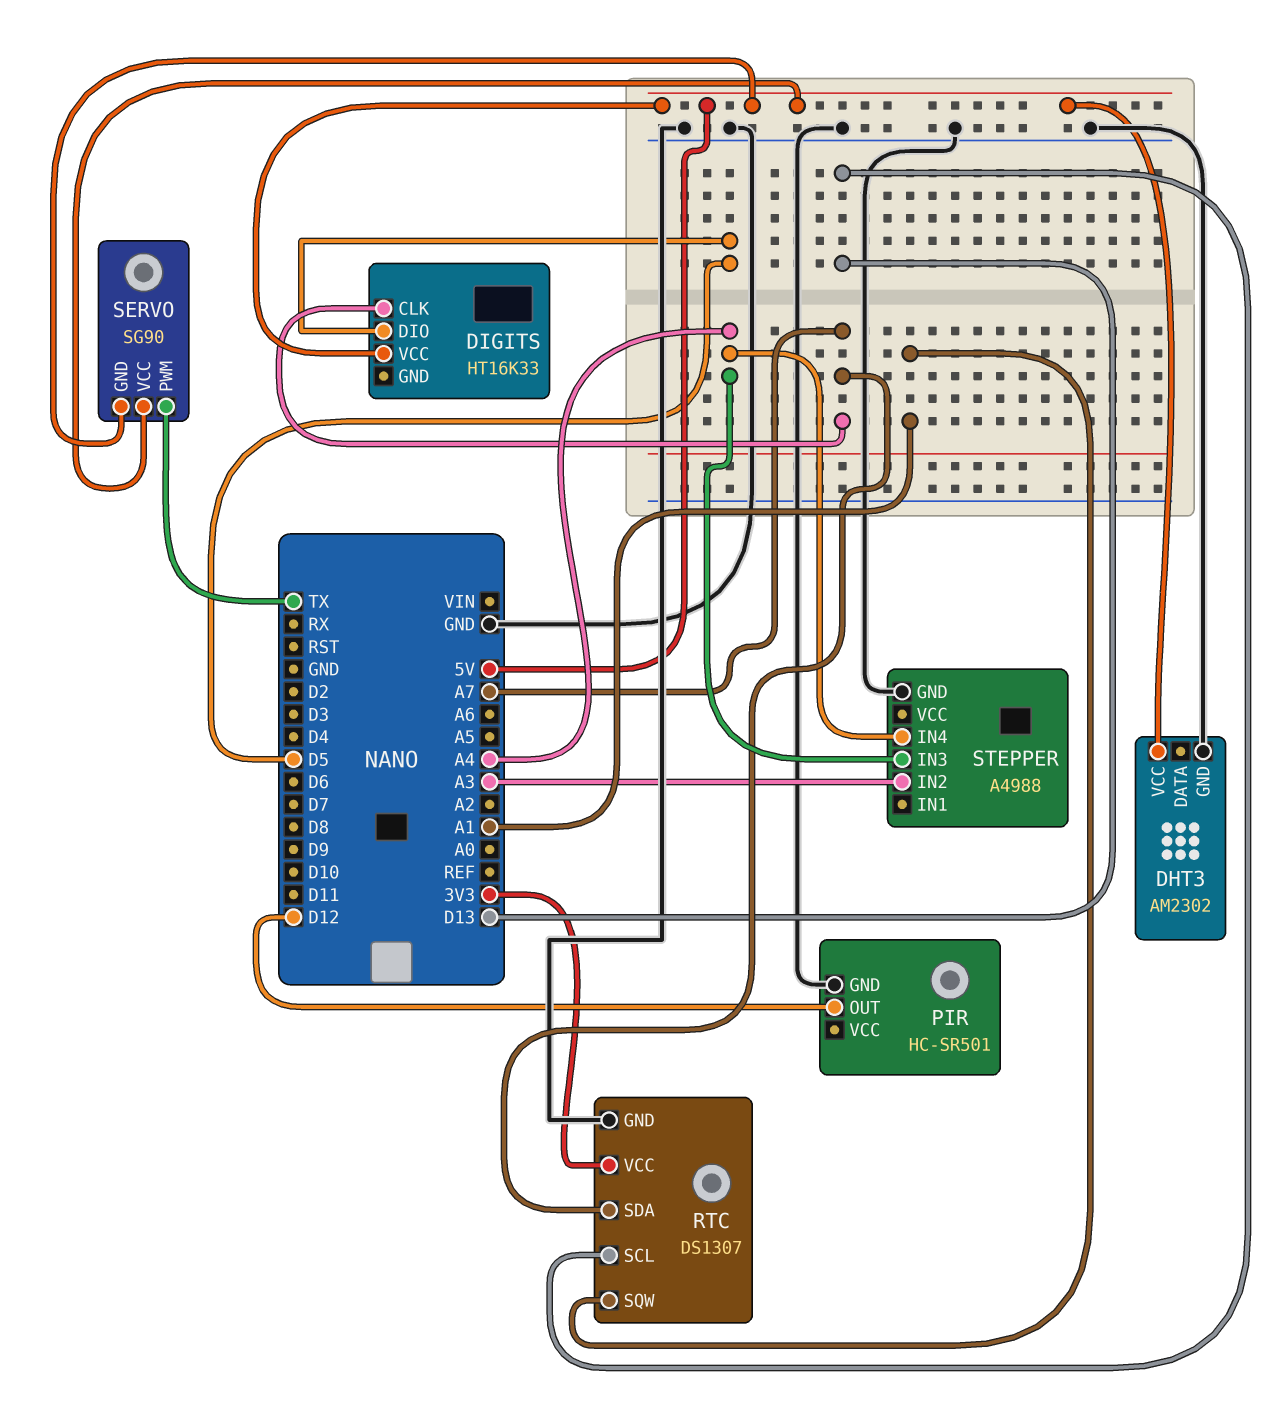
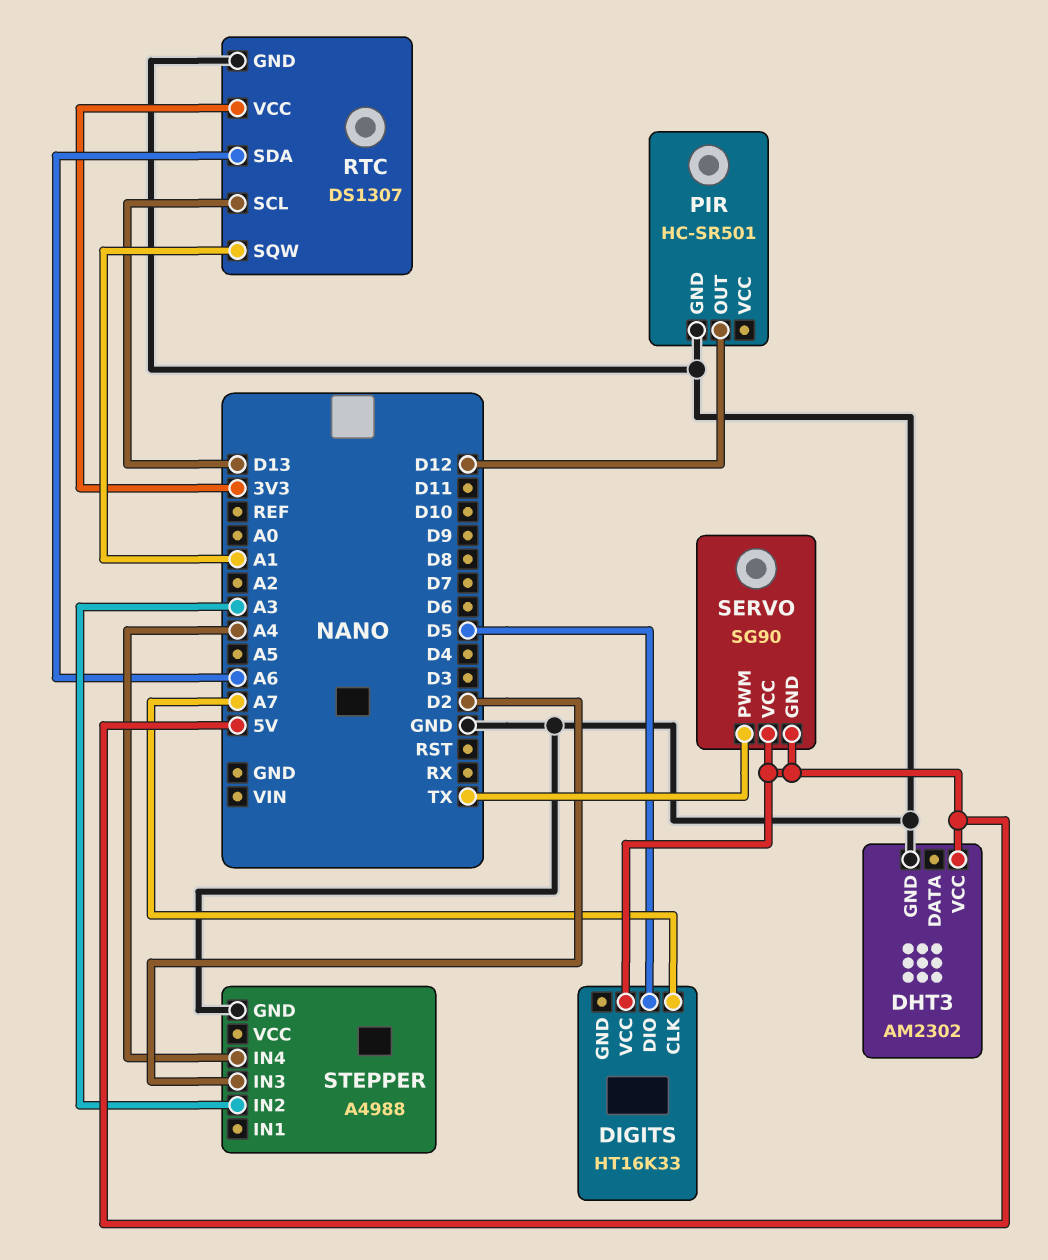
RTC pin SDA: A7 -> A6
STEPPER pin IN3: A4 -> D2

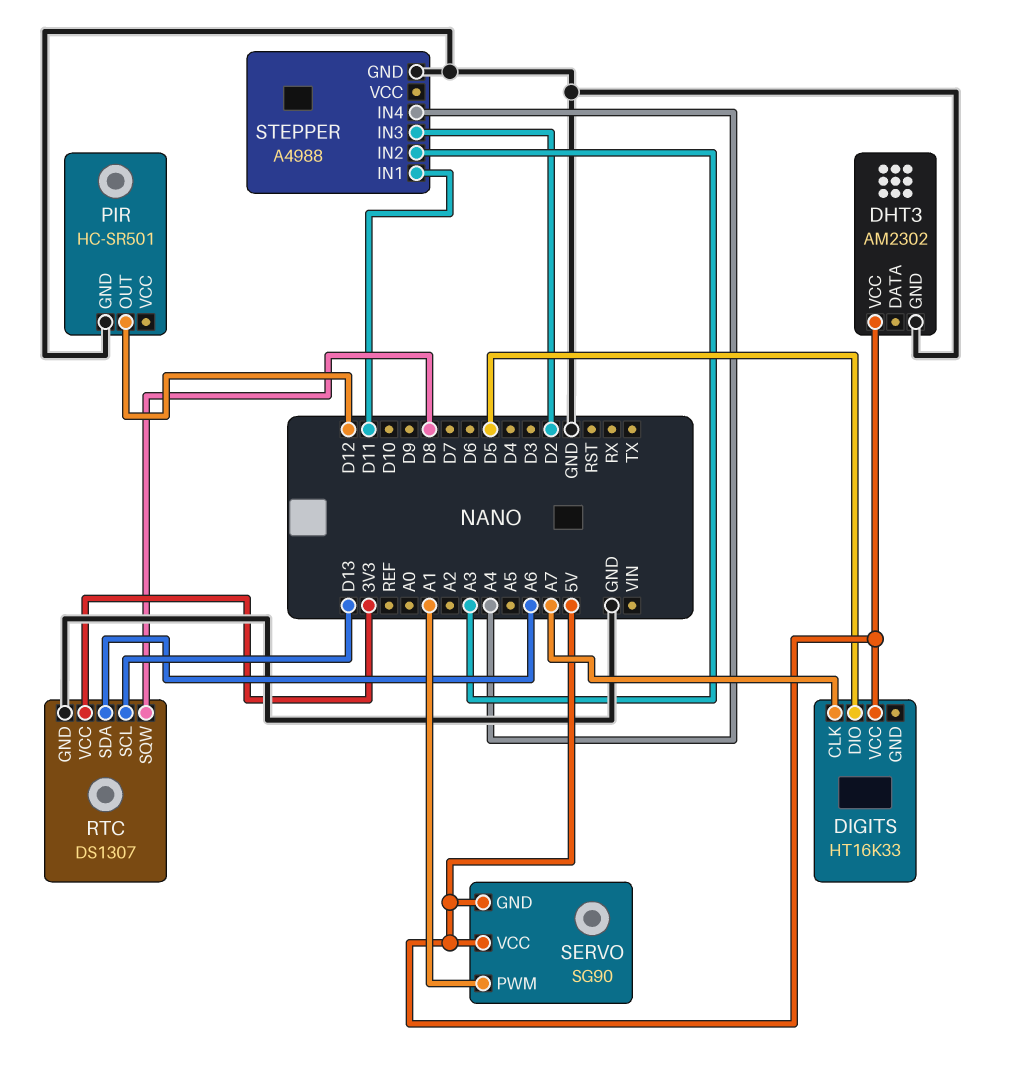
RTC pin SQW: A1 -> D8
SERVO pin PWM: TX -> A1
STEPPER pin IN1: none -> D11

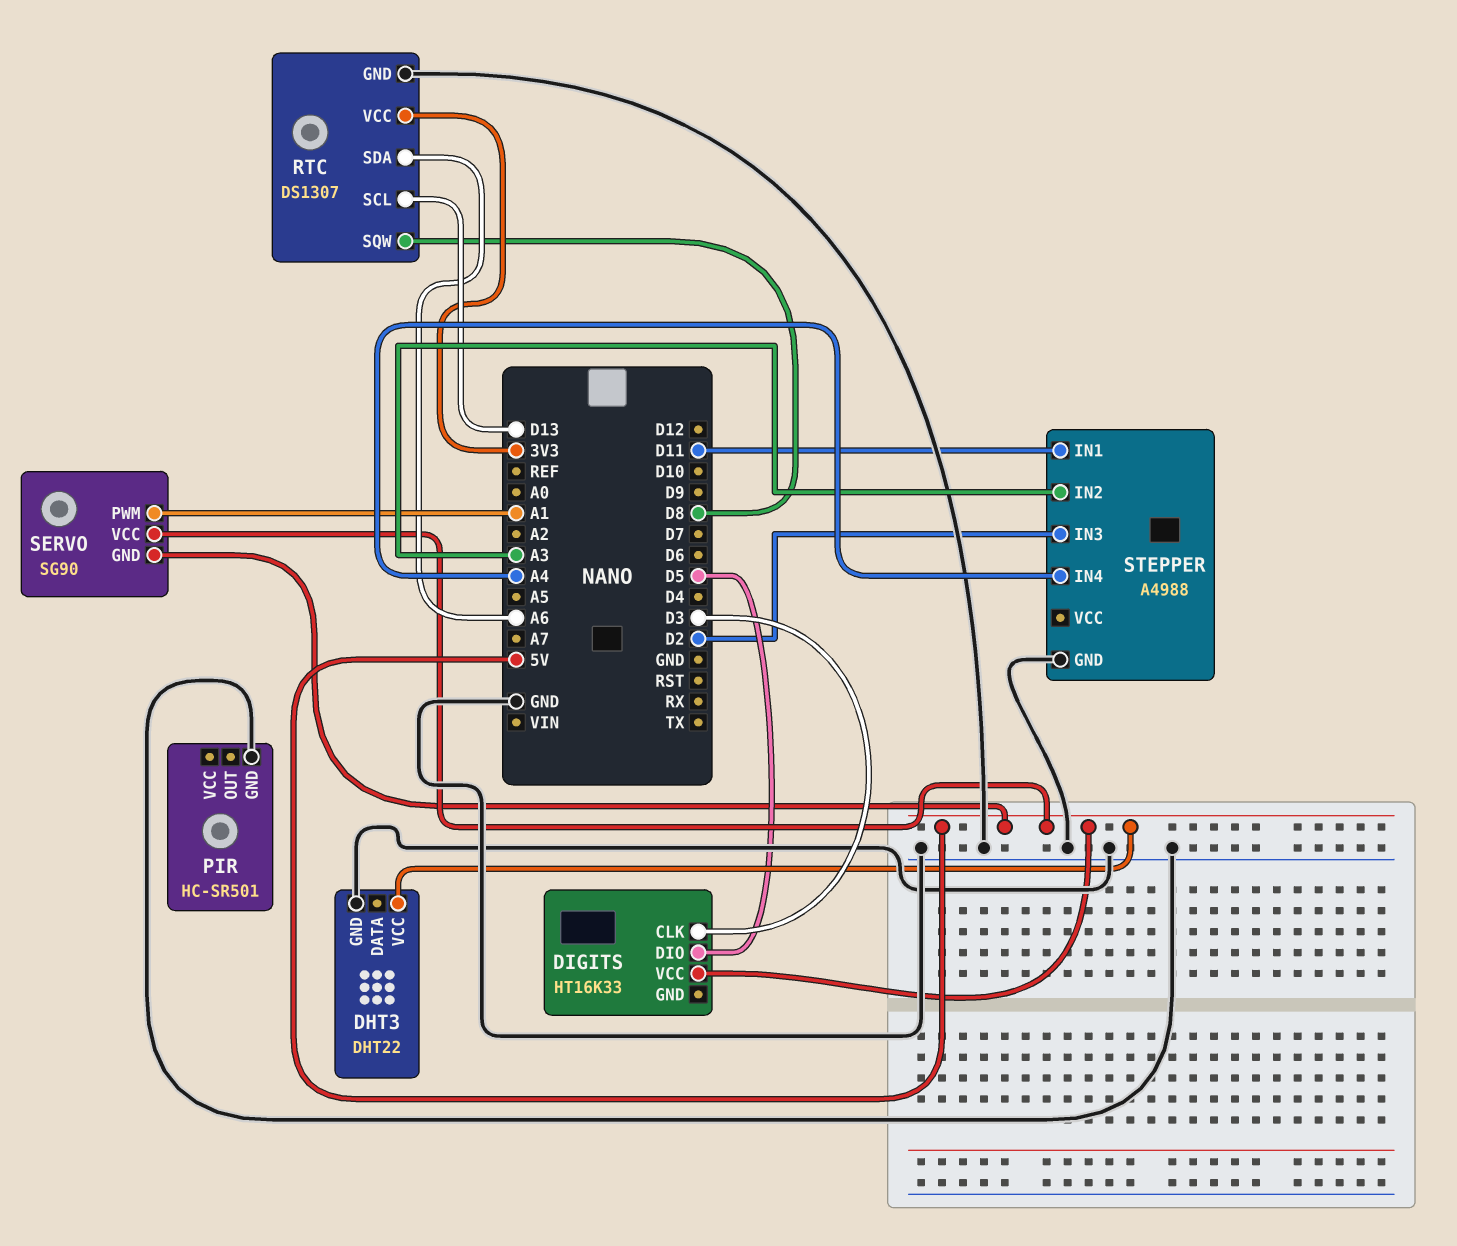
DHT3: AM2302 -> DHT22
DIGITS pin CLK: A7 -> D3
PIR pin OUT: D12 -> none

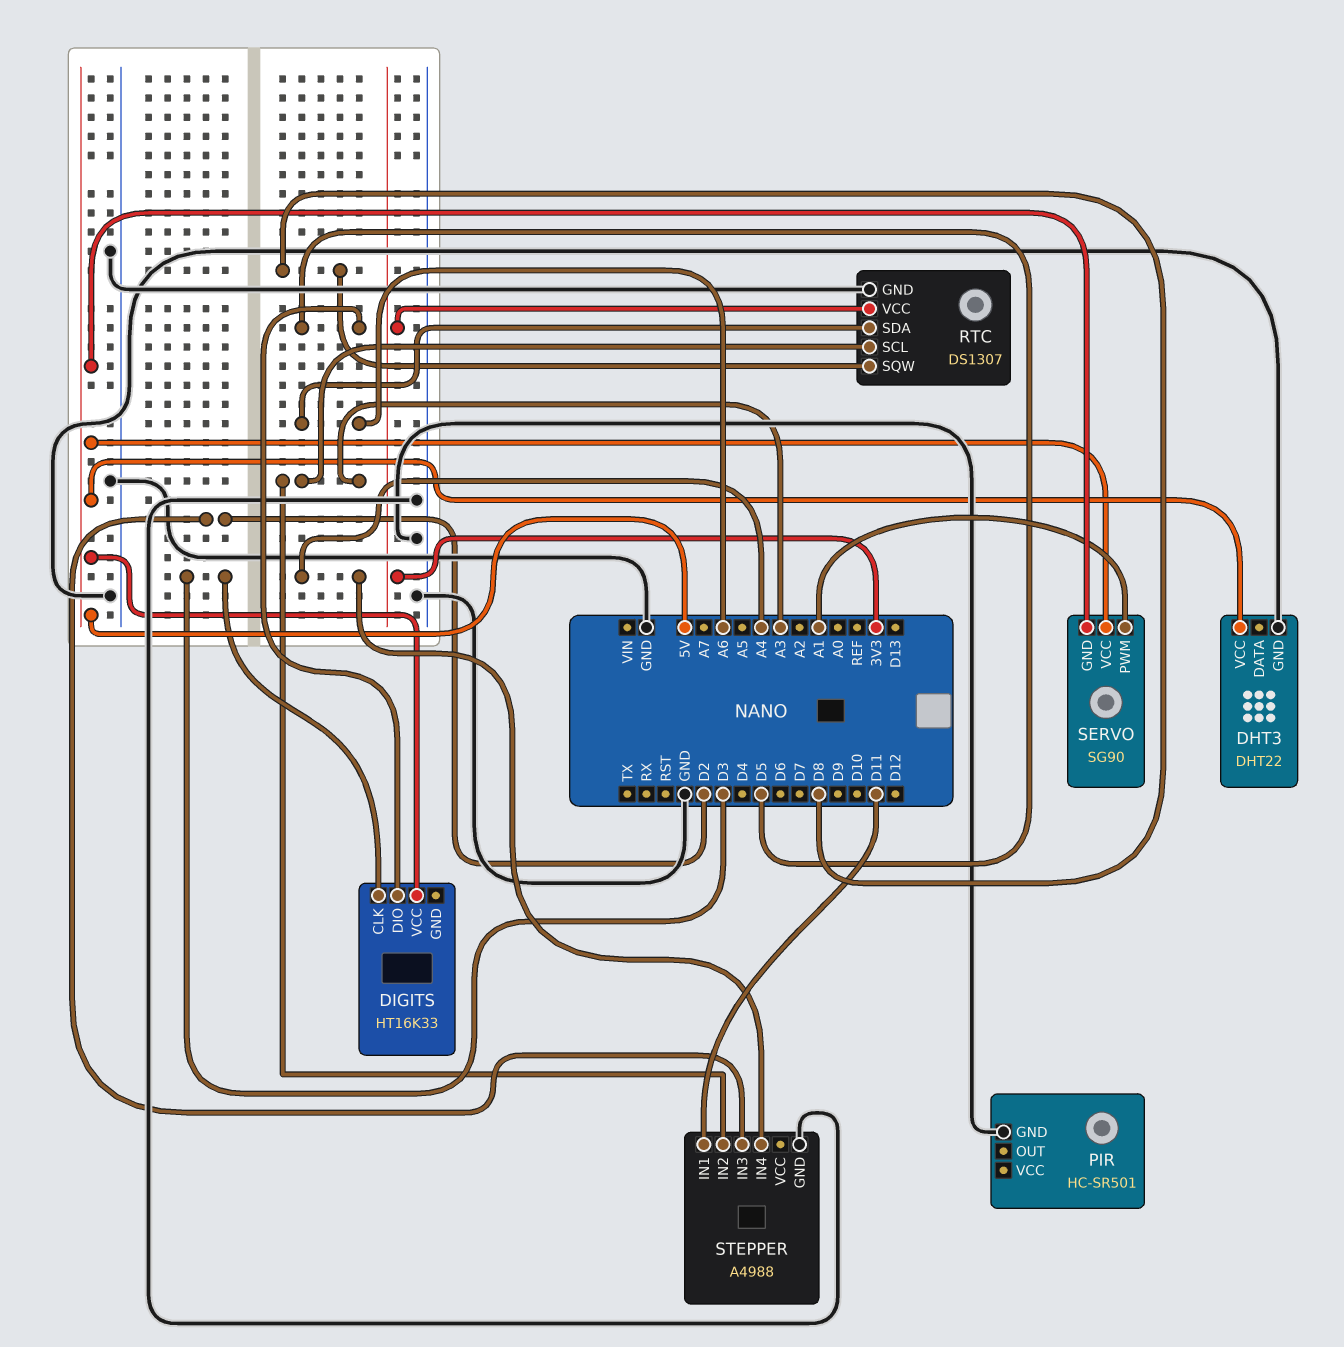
RTC pin SCL: D13 -> A3

